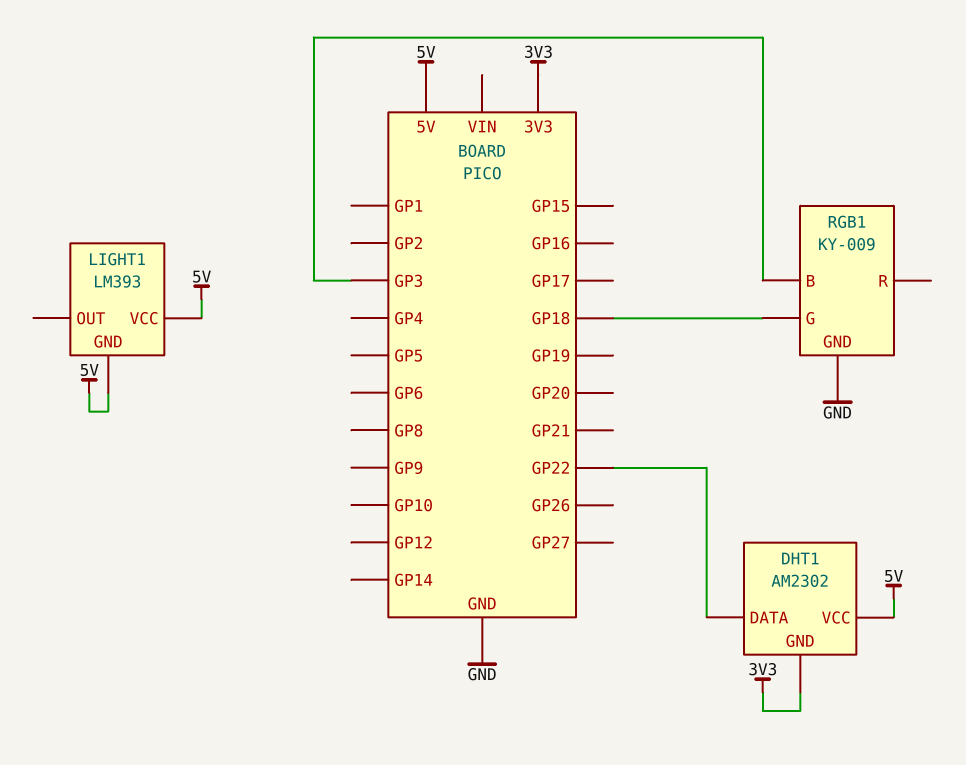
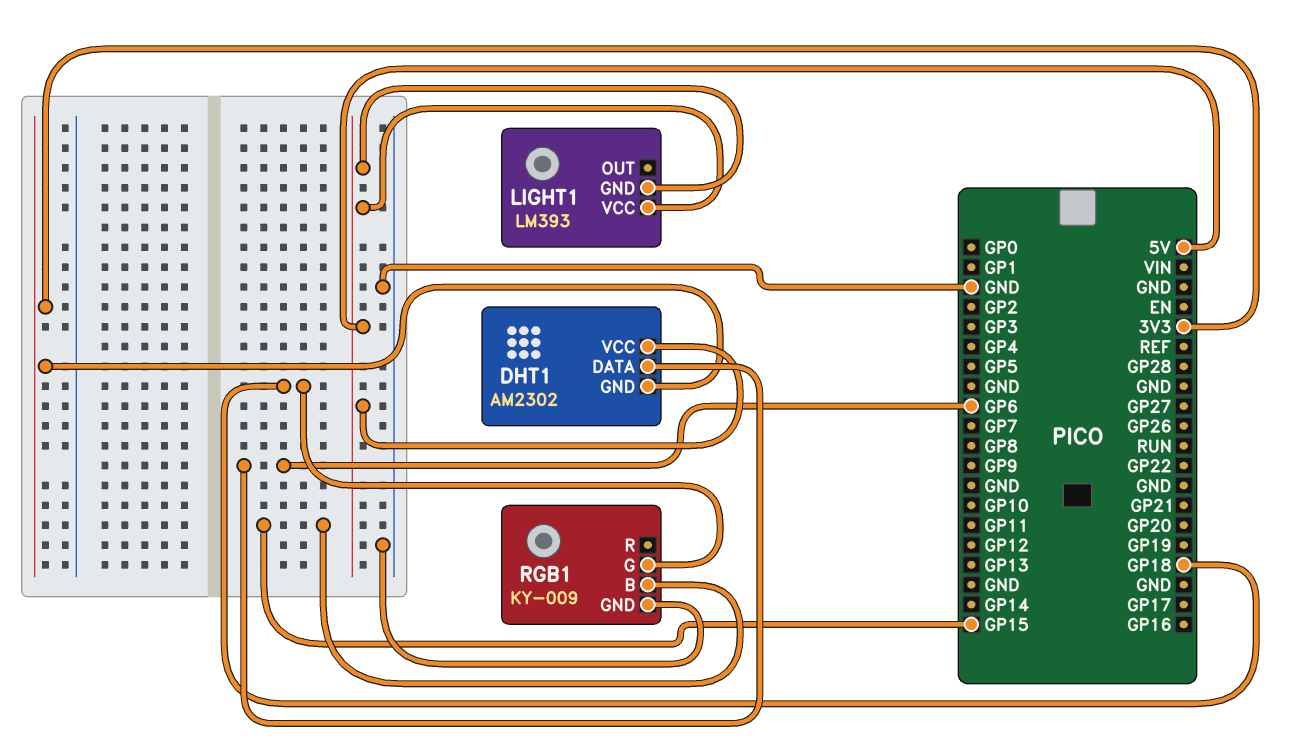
DHT1 pin DATA: GP22 -> GP6
RGB1 pin B: GP3 -> GP15

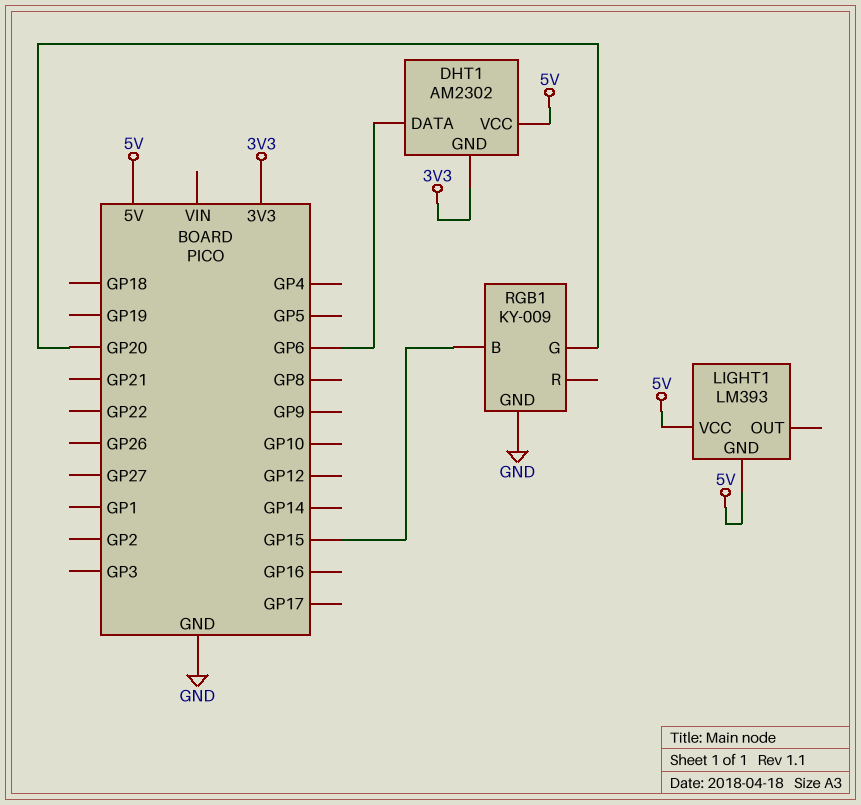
RGB1 pin G: GP18 -> GP20

